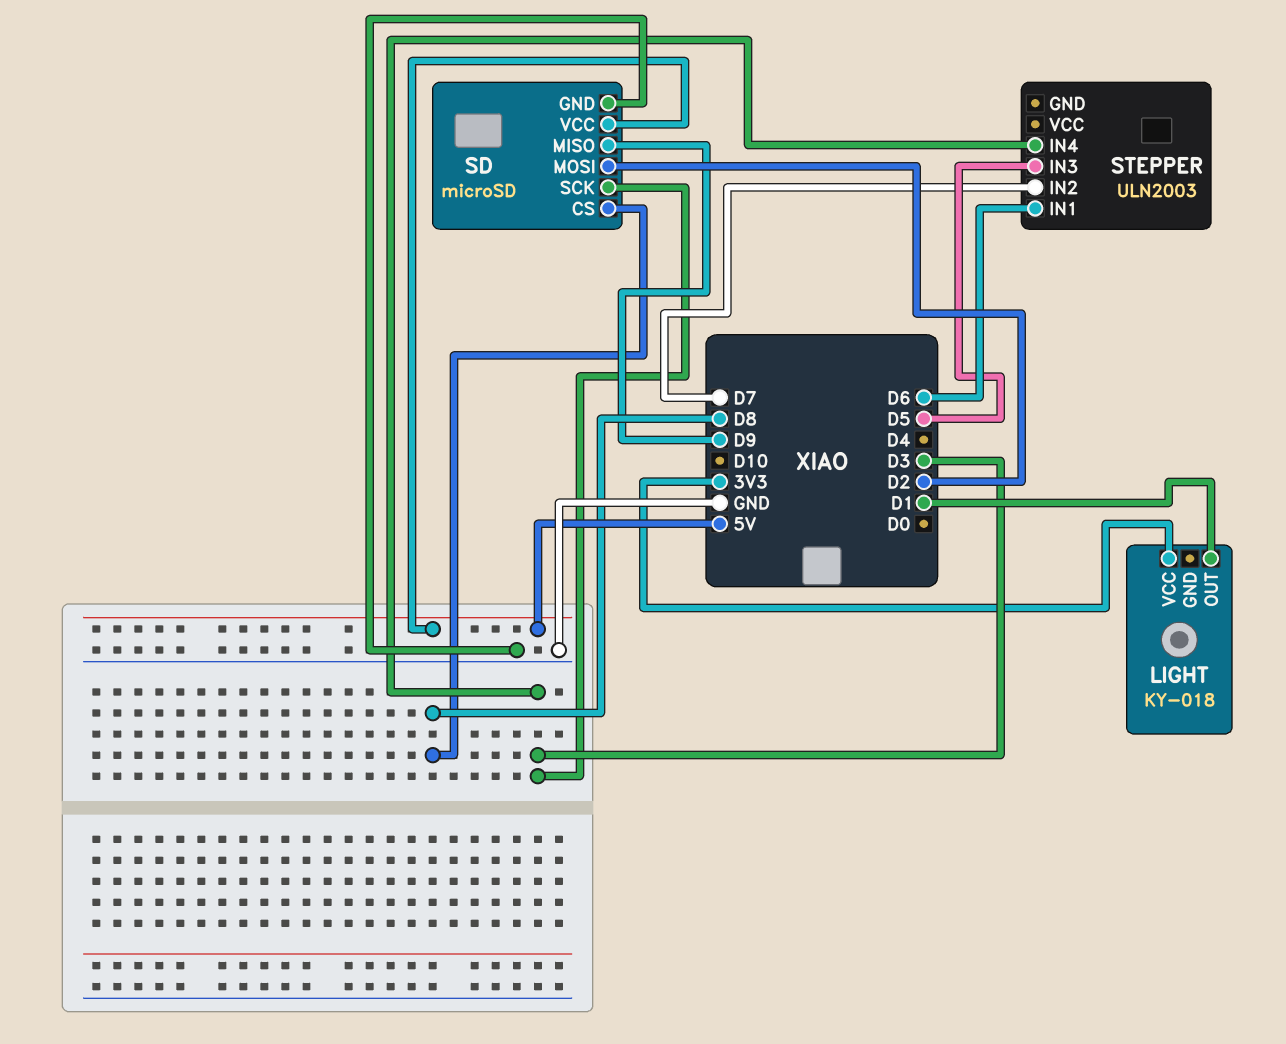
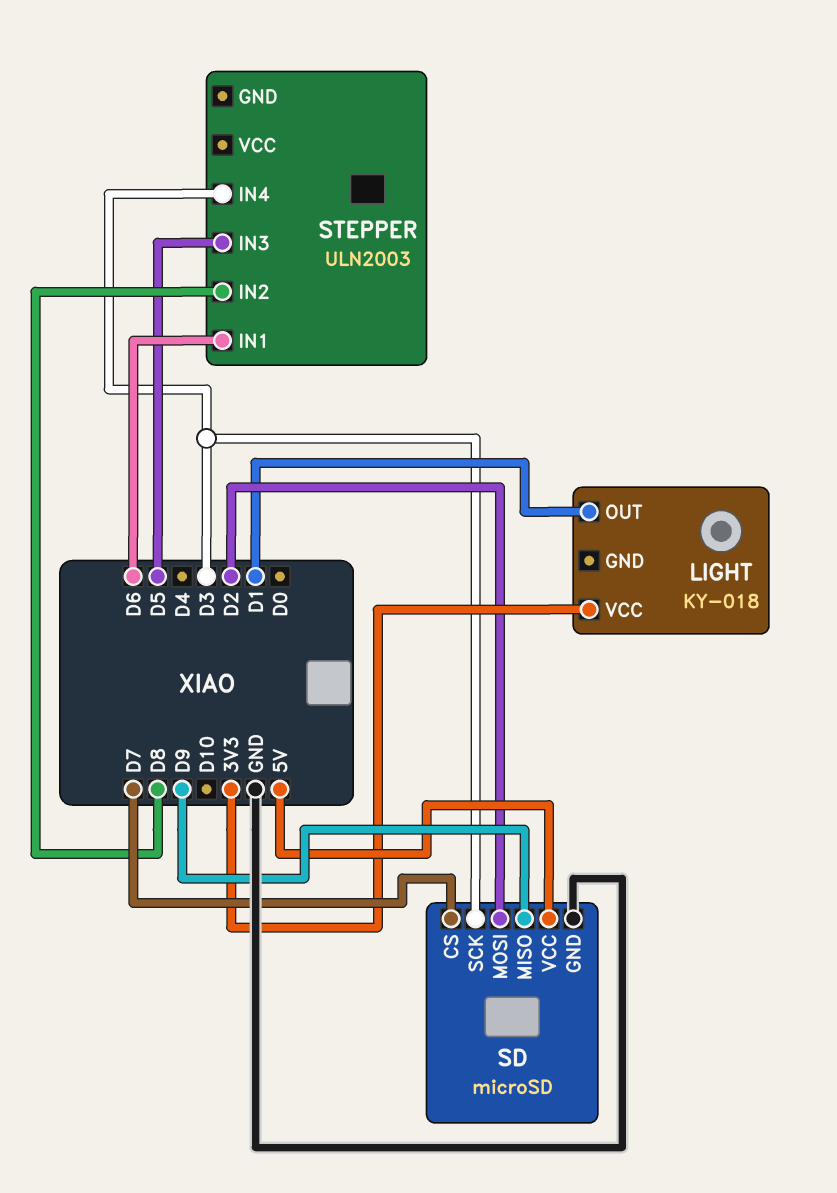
SD pin CS: D8 -> D7
STEPPER pin IN2: D7 -> D8

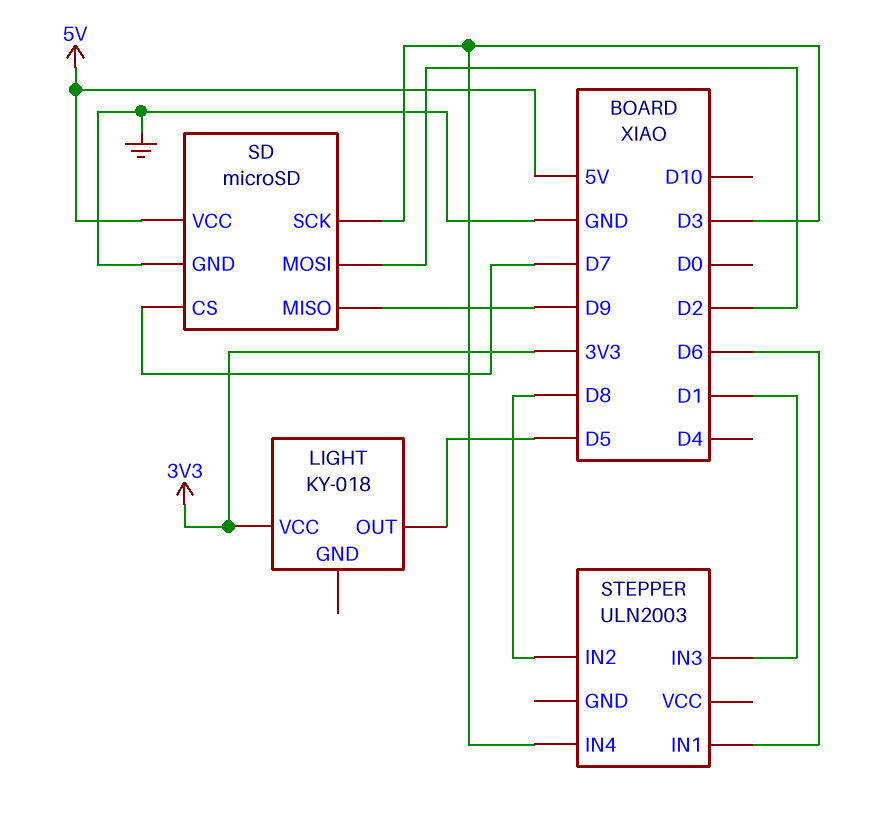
LIGHT pin OUT: D1 -> D5
STEPPER pin IN3: D5 -> D1

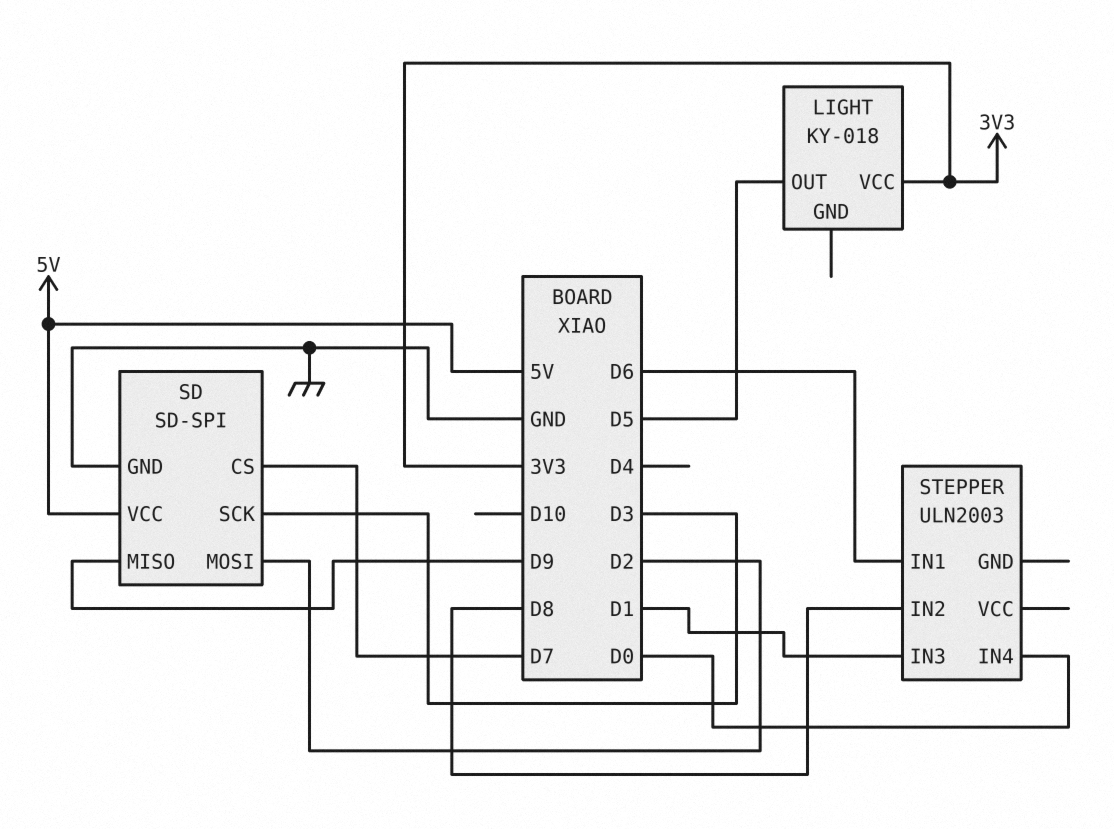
SD: microSD -> SD-SPI
STEPPER pin IN4: D3 -> D0

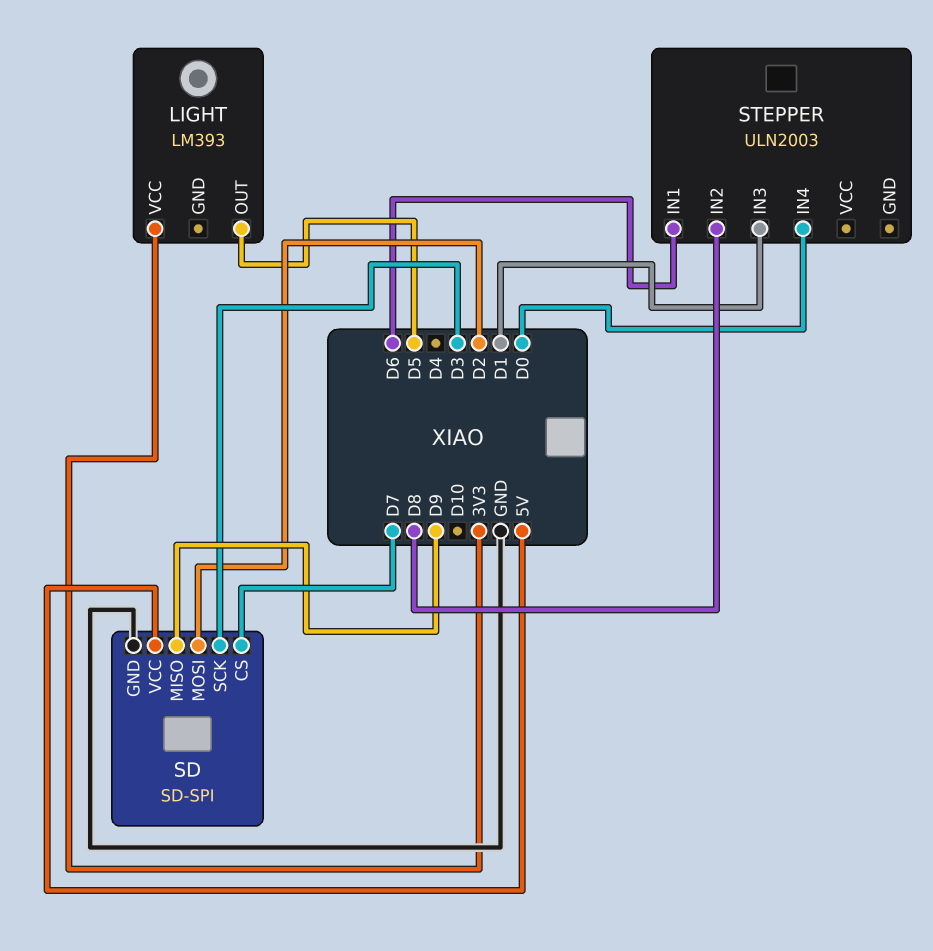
LIGHT: KY-018 -> LM393

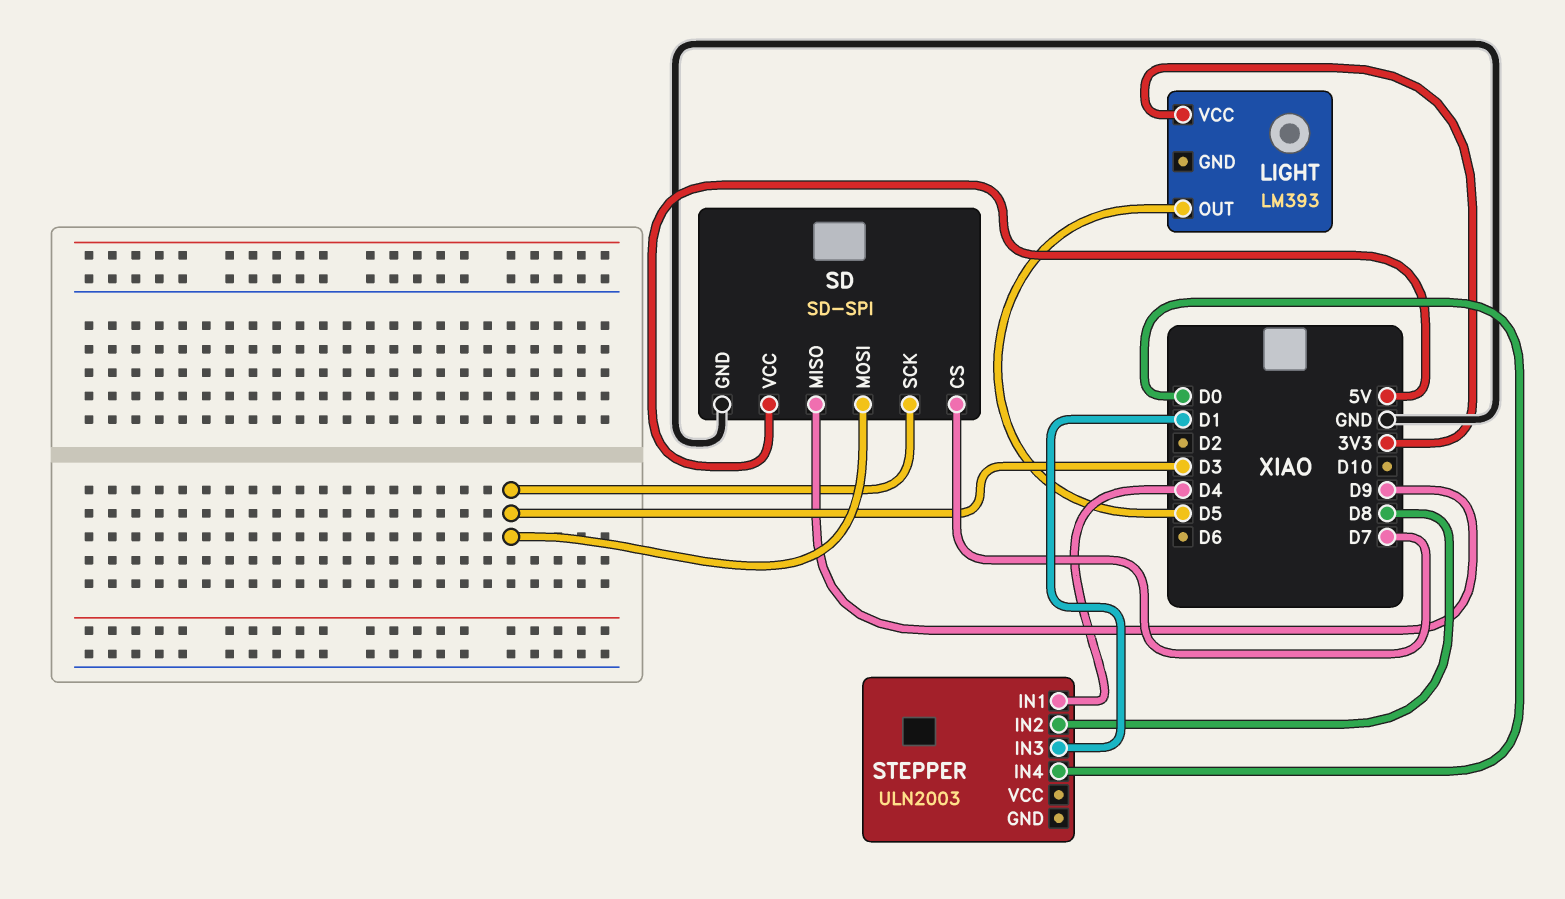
SD pin MOSI: D2 -> D3
STEPPER pin IN1: D6 -> D4

